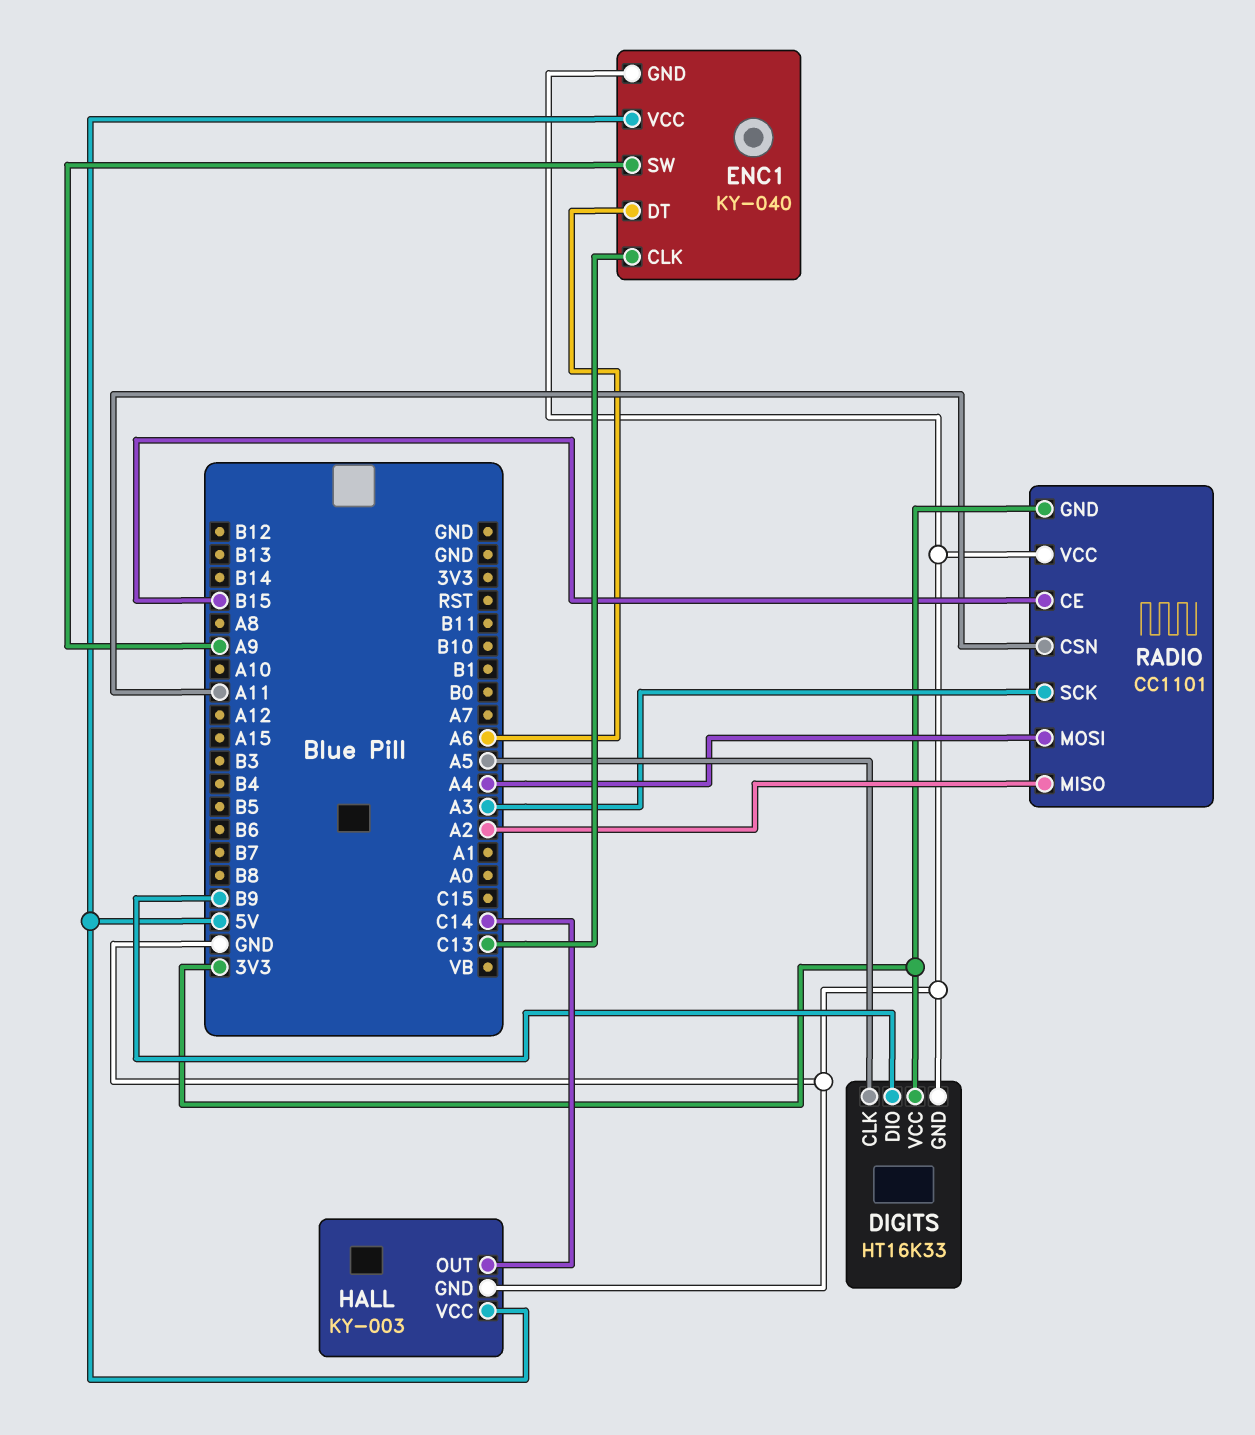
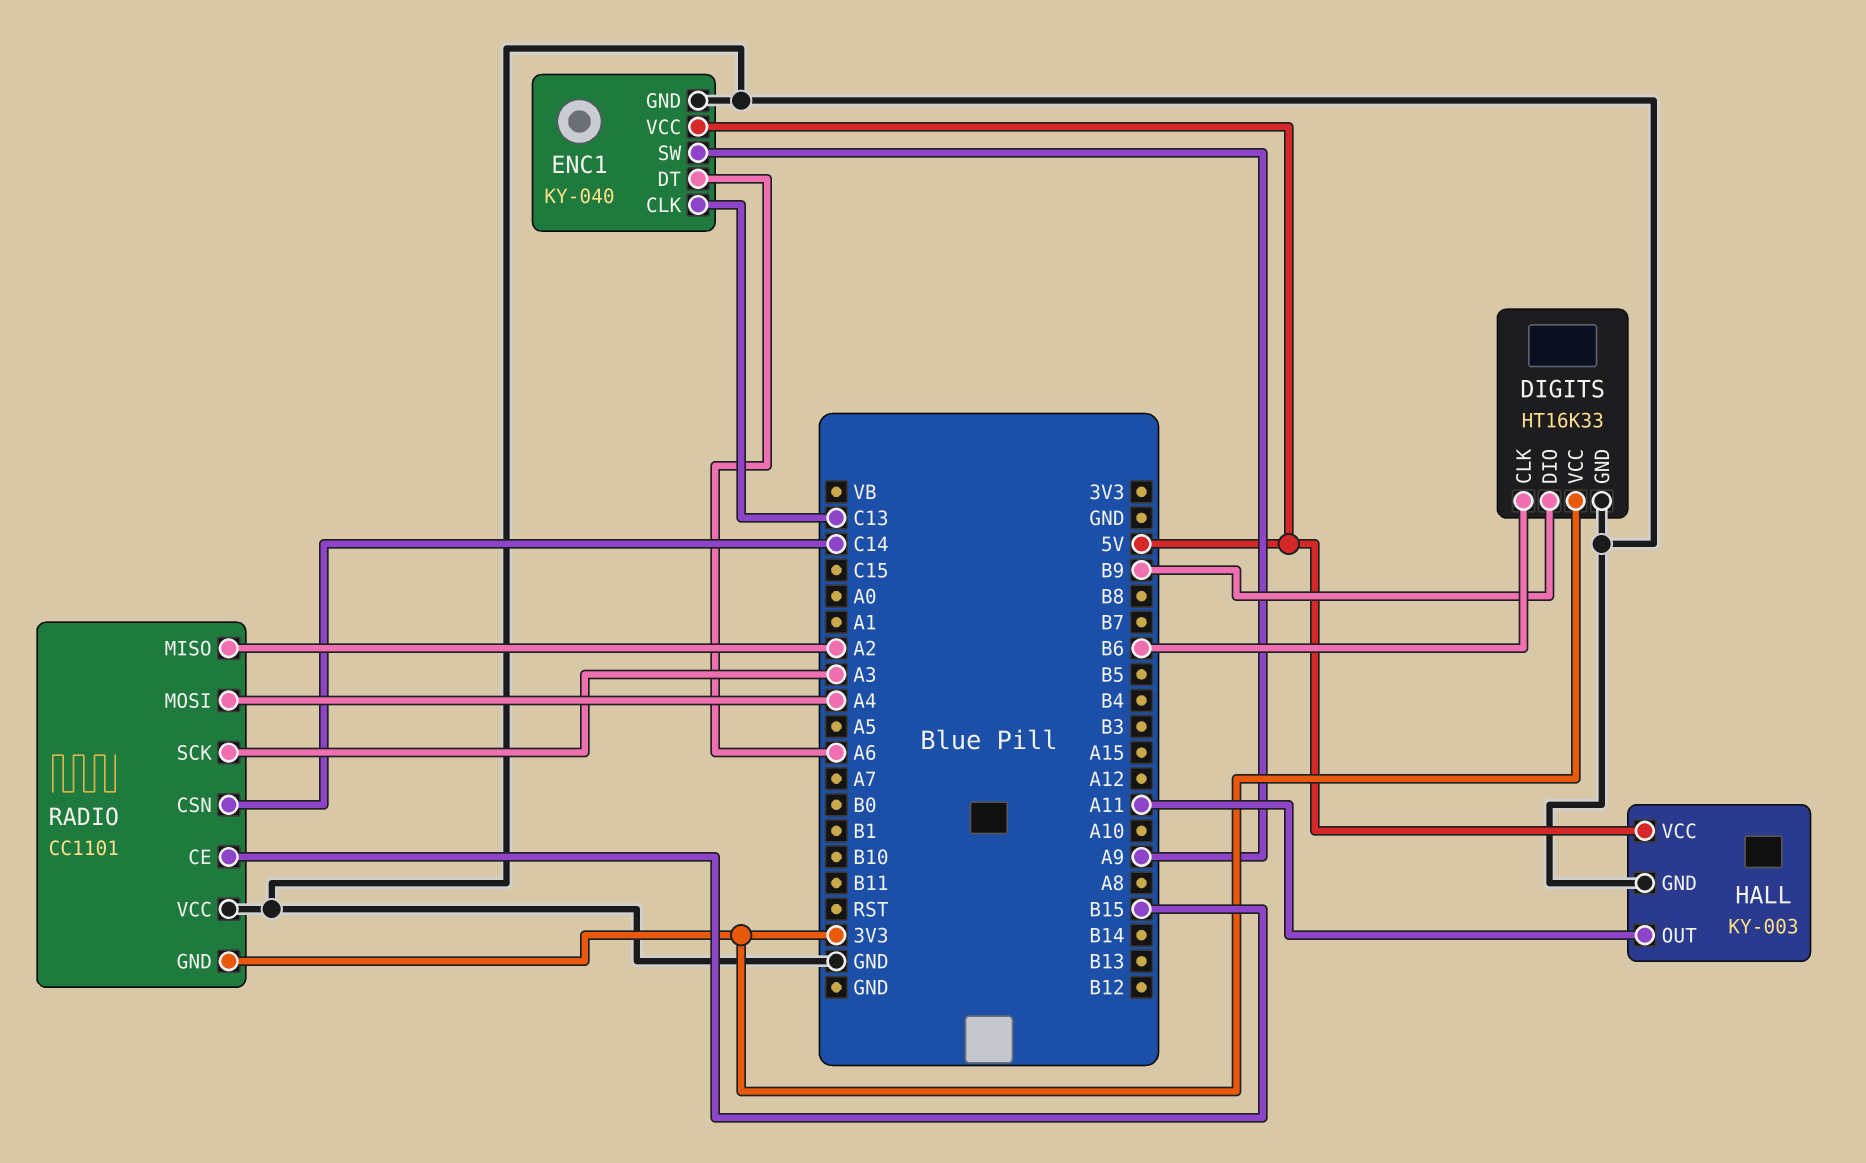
DIGITS pin CLK: A5 -> B6
HALL pin OUT: C14 -> A11
RADIO pin CSN: A11 -> C14

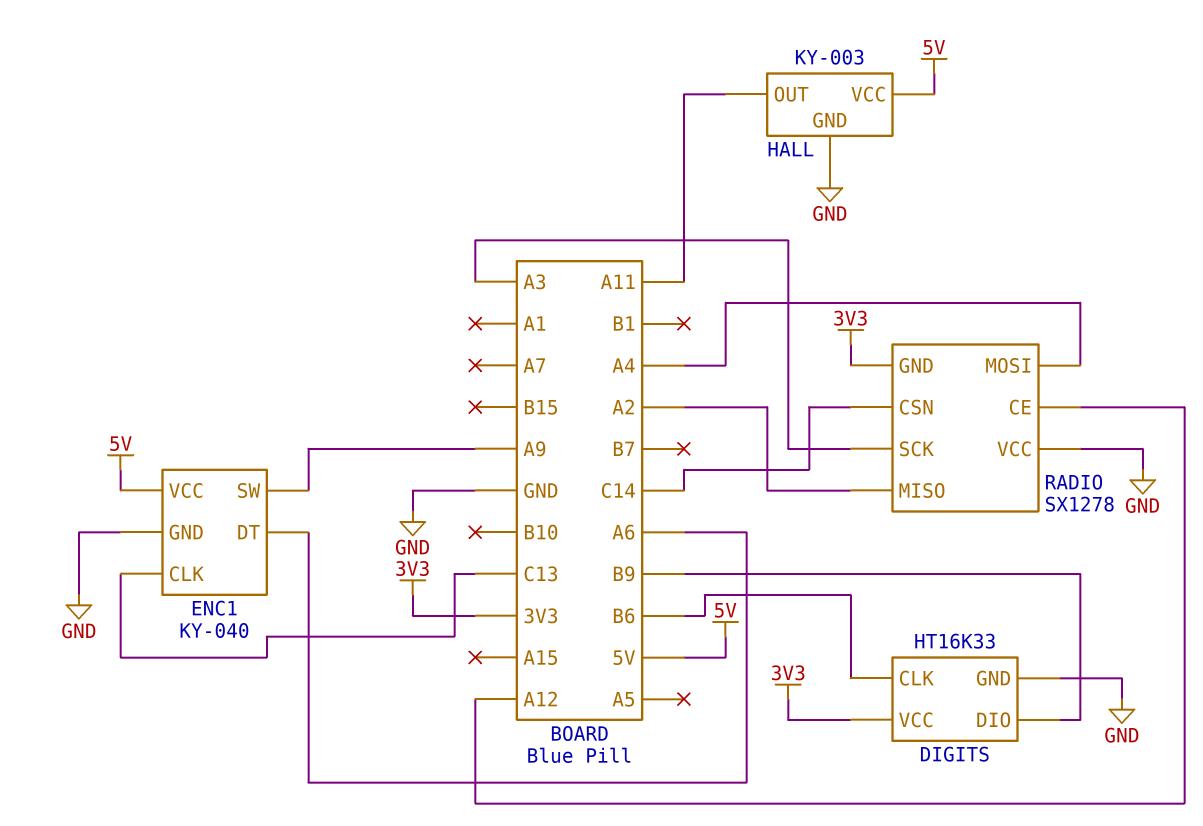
RADIO: CC1101 -> SX1278
RADIO pin CE: B15 -> A12

